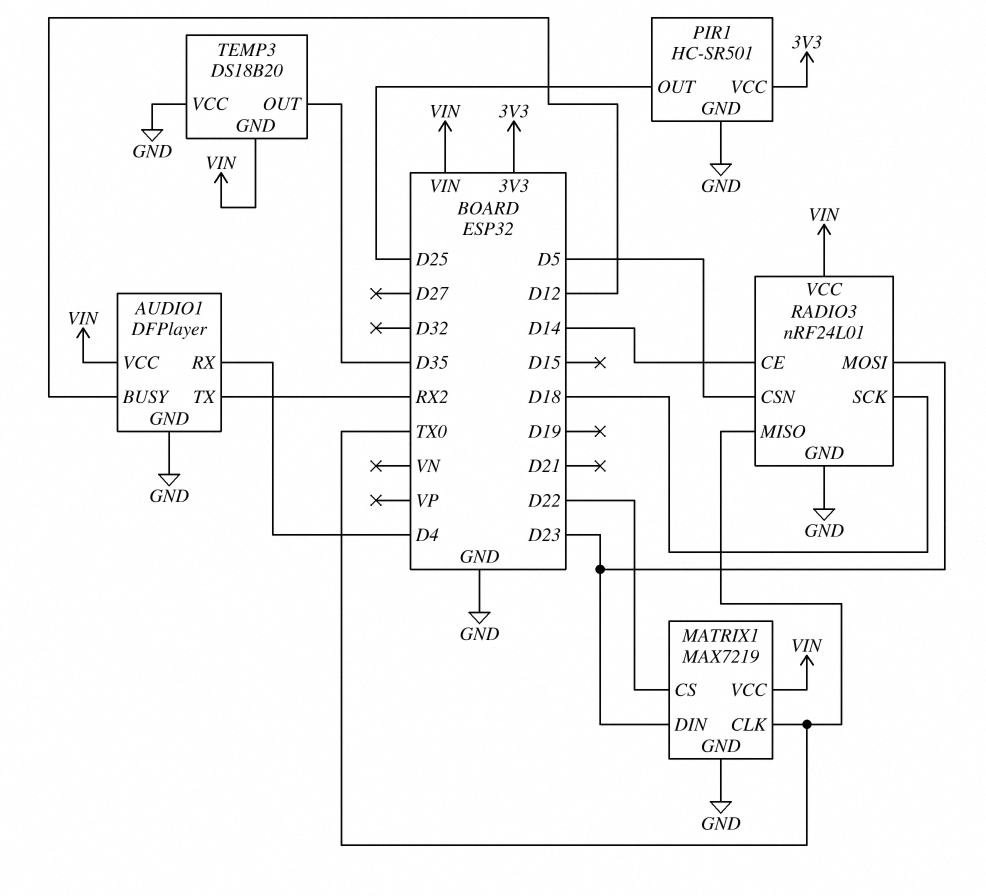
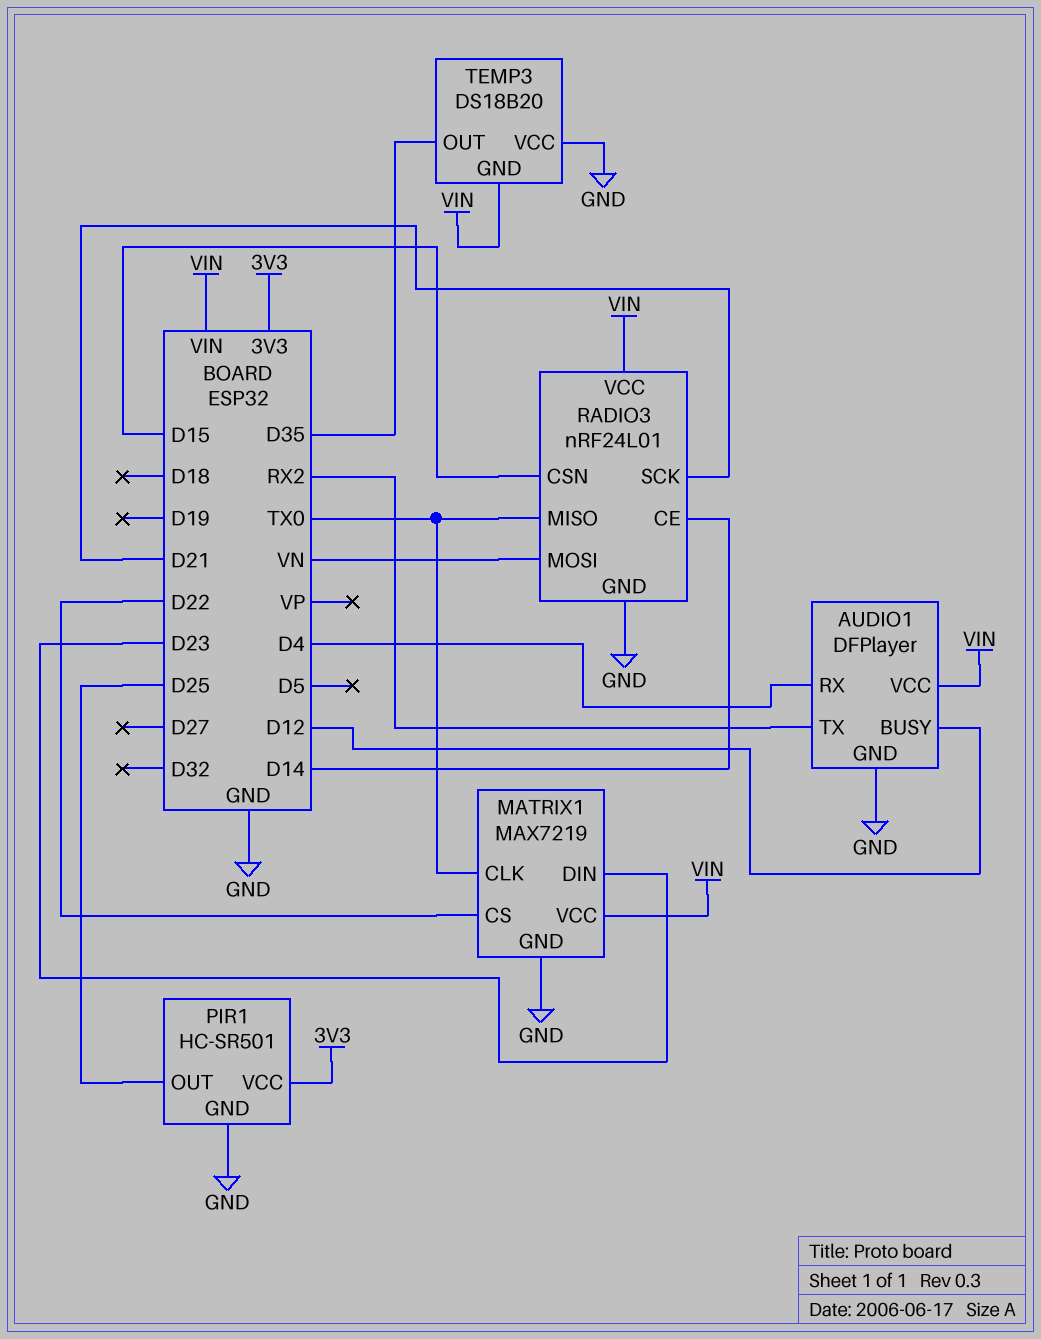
RADIO3 pin CSN: D5 -> D15
RADIO3 pin MOSI: D23 -> VN
RADIO3 pin SCK: D18 -> D21

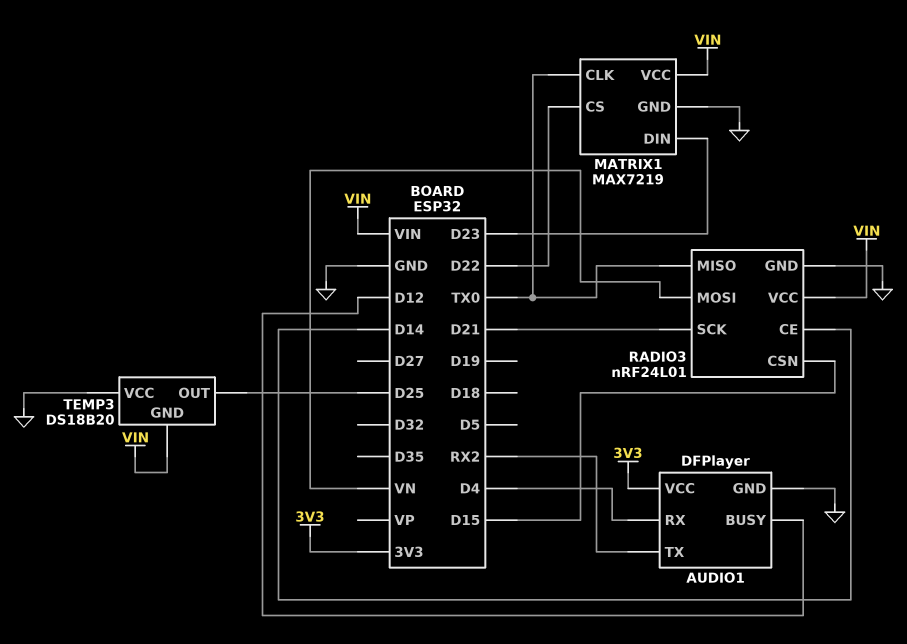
AUDIO1 pin VCC: VIN -> 3V3
PIR1: HC-SR501 -> none
PIR1 pin GND: GND -> none
PIR1 pin OUT: D25 -> none
PIR1 pin VCC: 3V3 -> none
TEMP3 pin OUT: D35 -> D25

